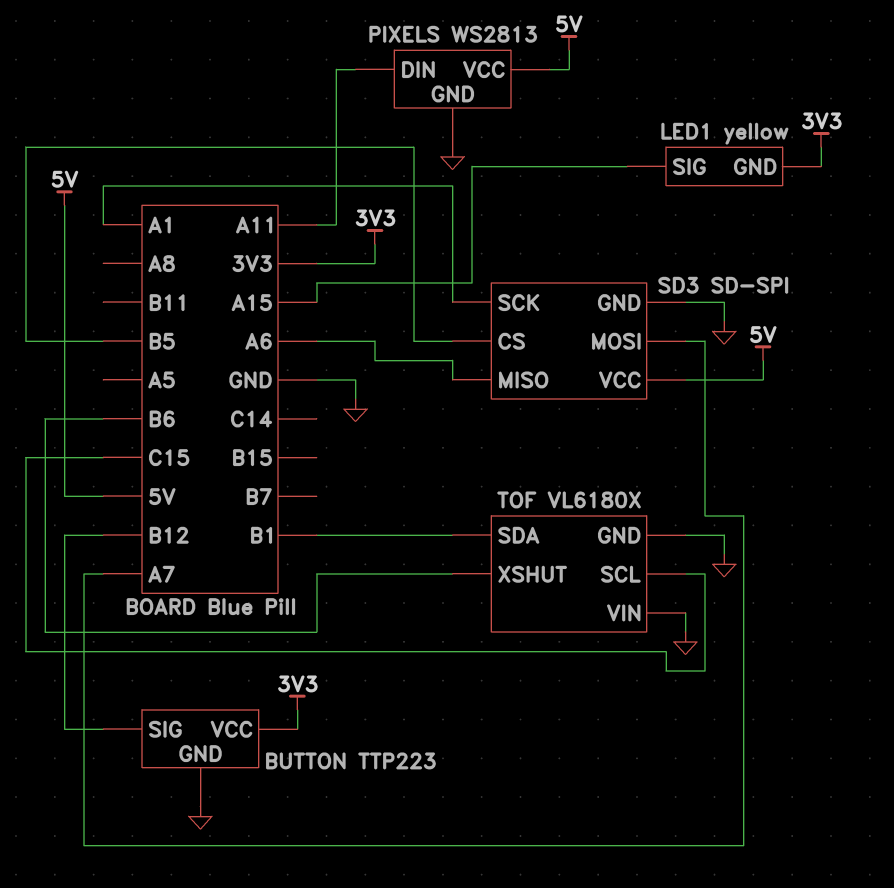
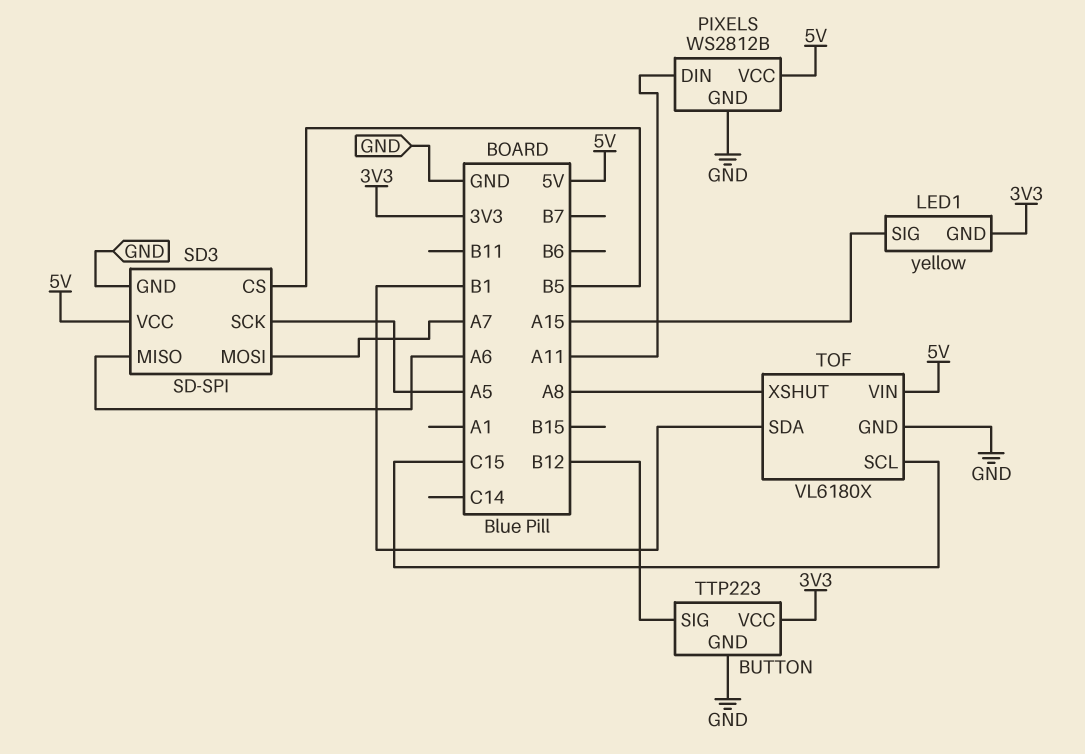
PIXELS: WS2813 -> WS2812B
SD3 pin SCK: A1 -> A5
TOF pin VIN: GND -> 5V
TOF pin XSHUT: B6 -> A8

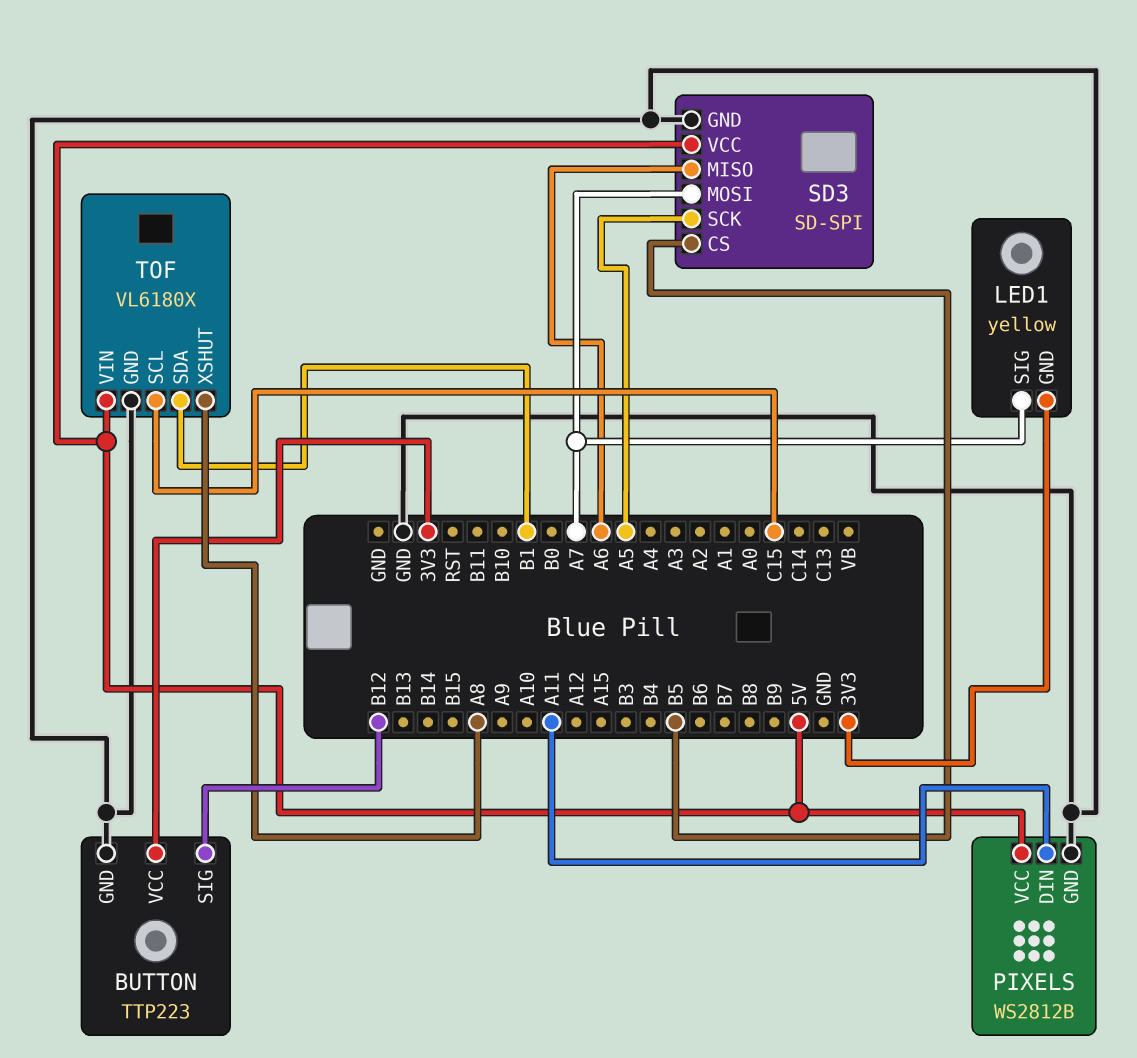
LED1 pin SIG: A15 -> A7

